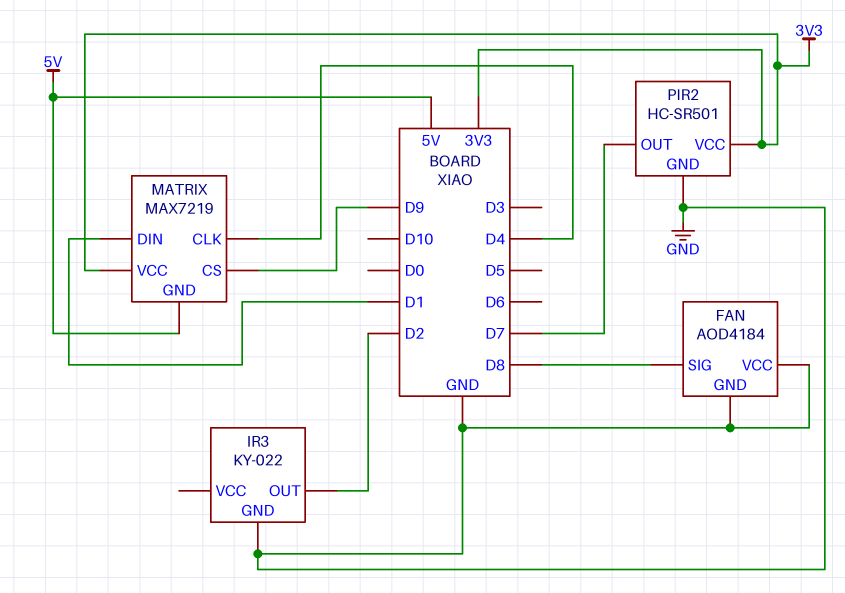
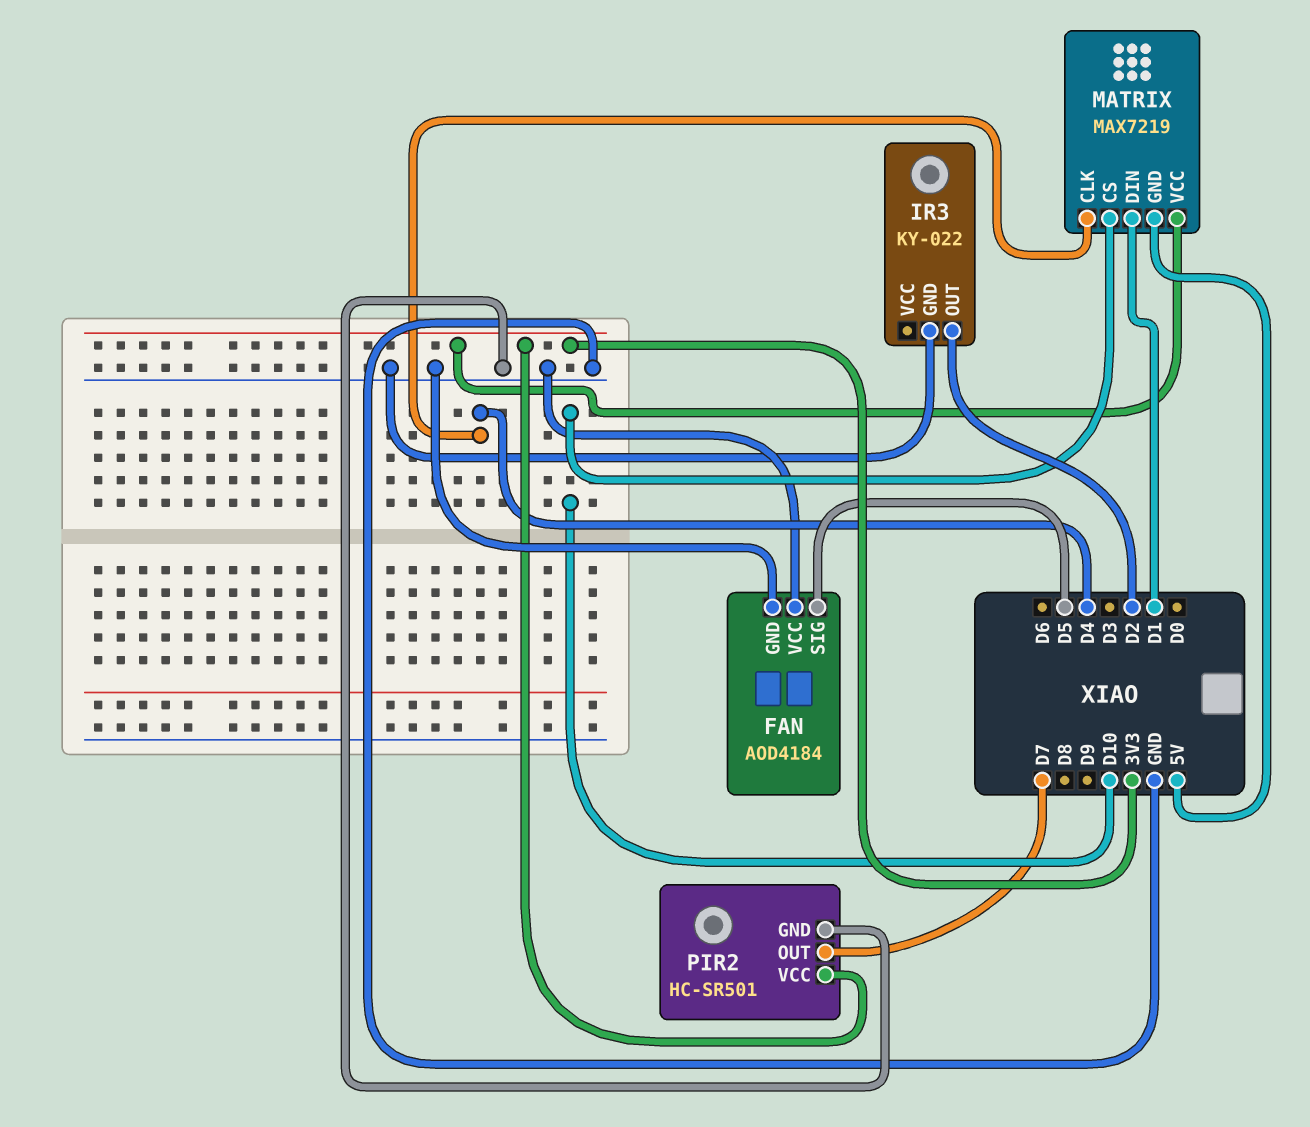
FAN pin SIG: D8 -> D5
MATRIX pin CS: D9 -> D10

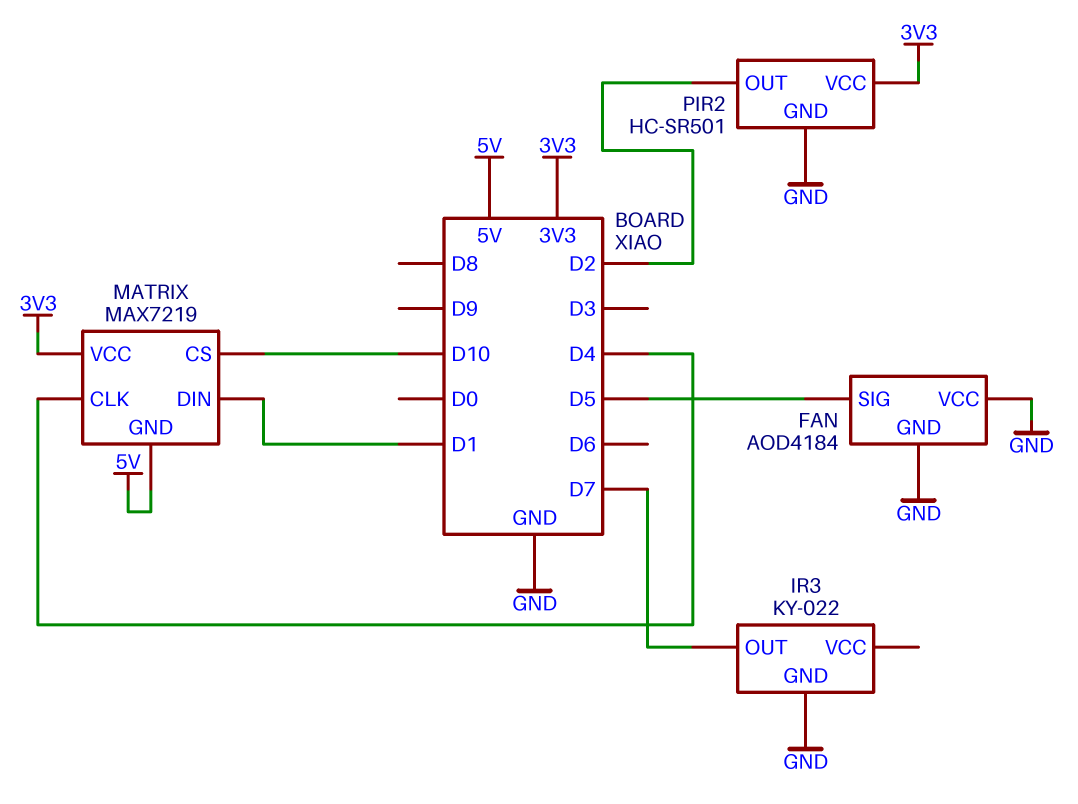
IR3 pin OUT: D2 -> D7
PIR2 pin OUT: D7 -> D2

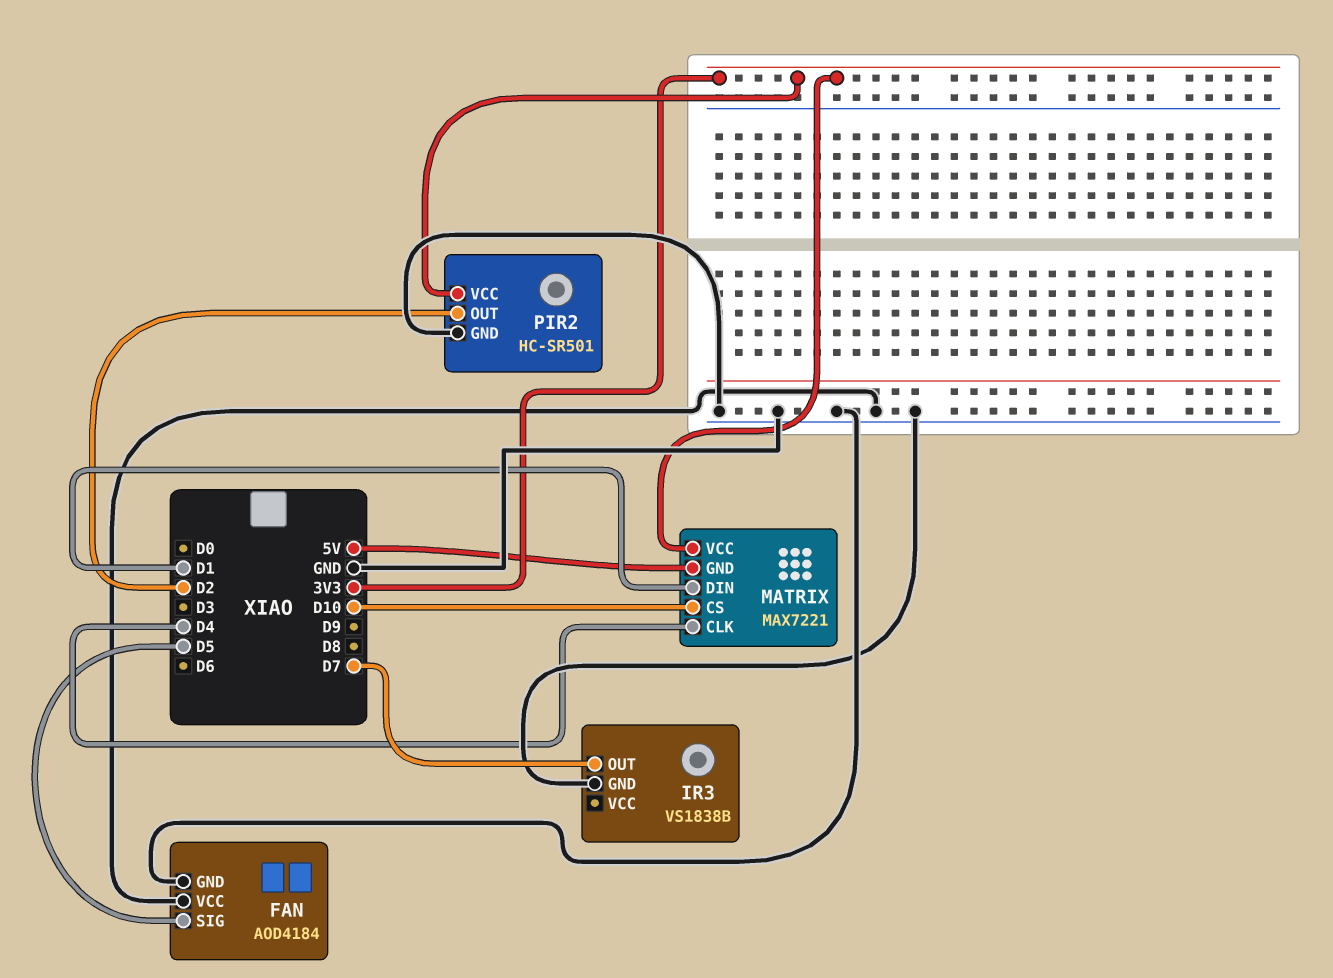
IR3: KY-022 -> VS1838B
MATRIX: MAX7219 -> MAX7221

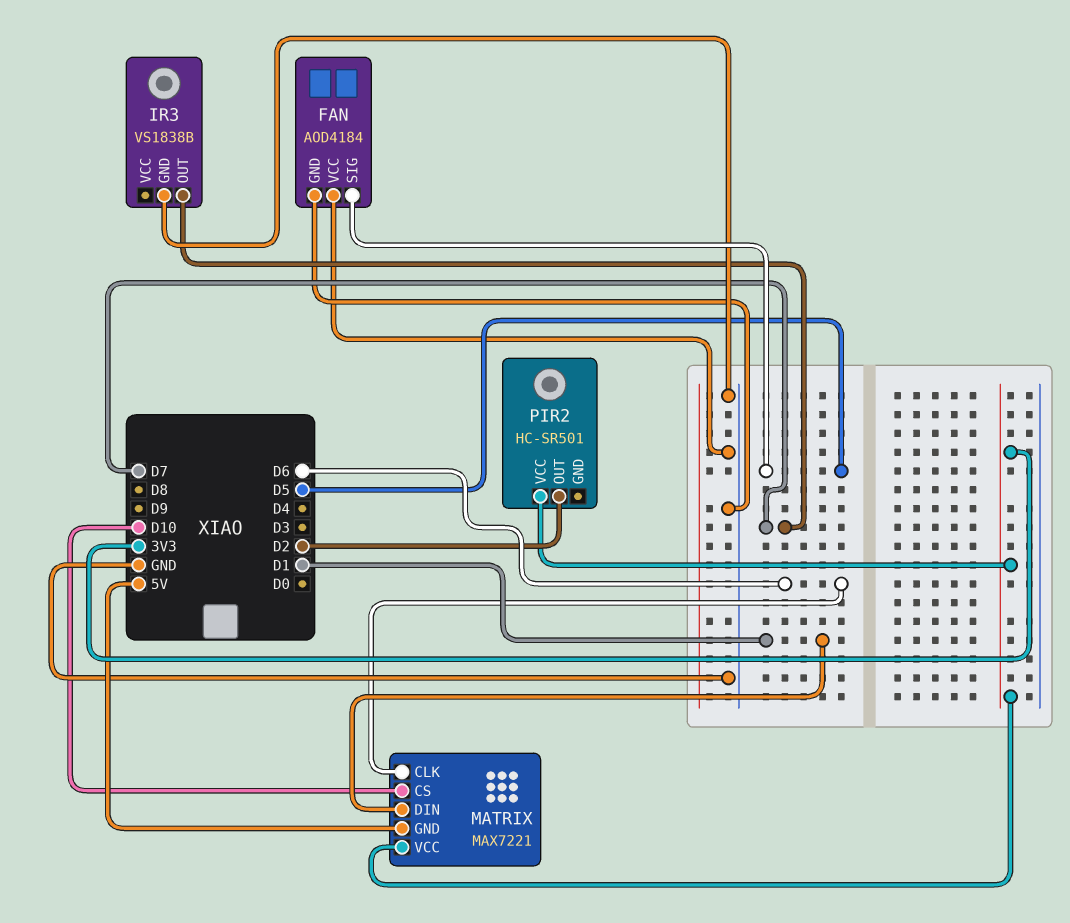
MATRIX pin CLK: D4 -> D6
PIR2 pin GND: GND -> none

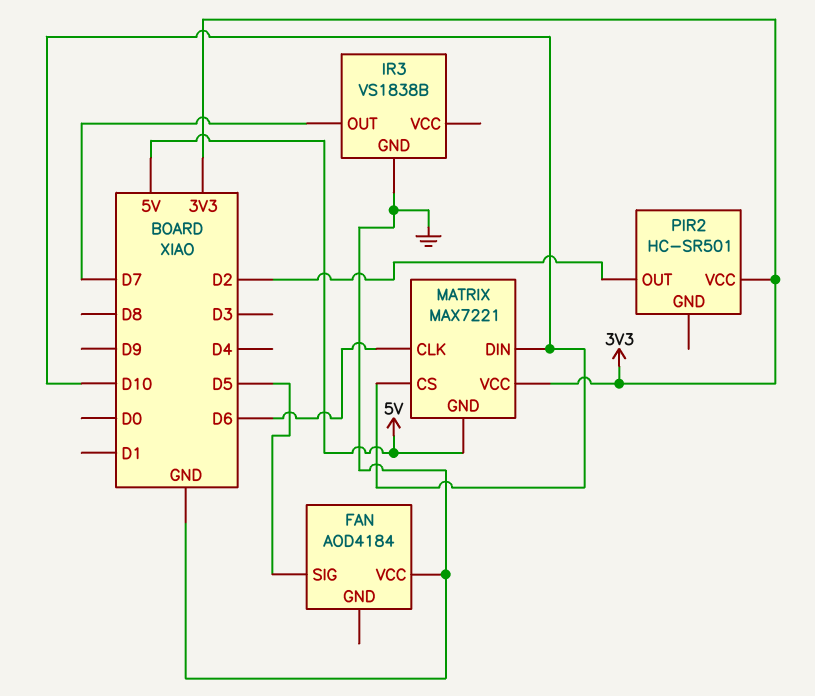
FAN pin GND: GND -> none
MATRIX pin DIN: D1 -> D10

